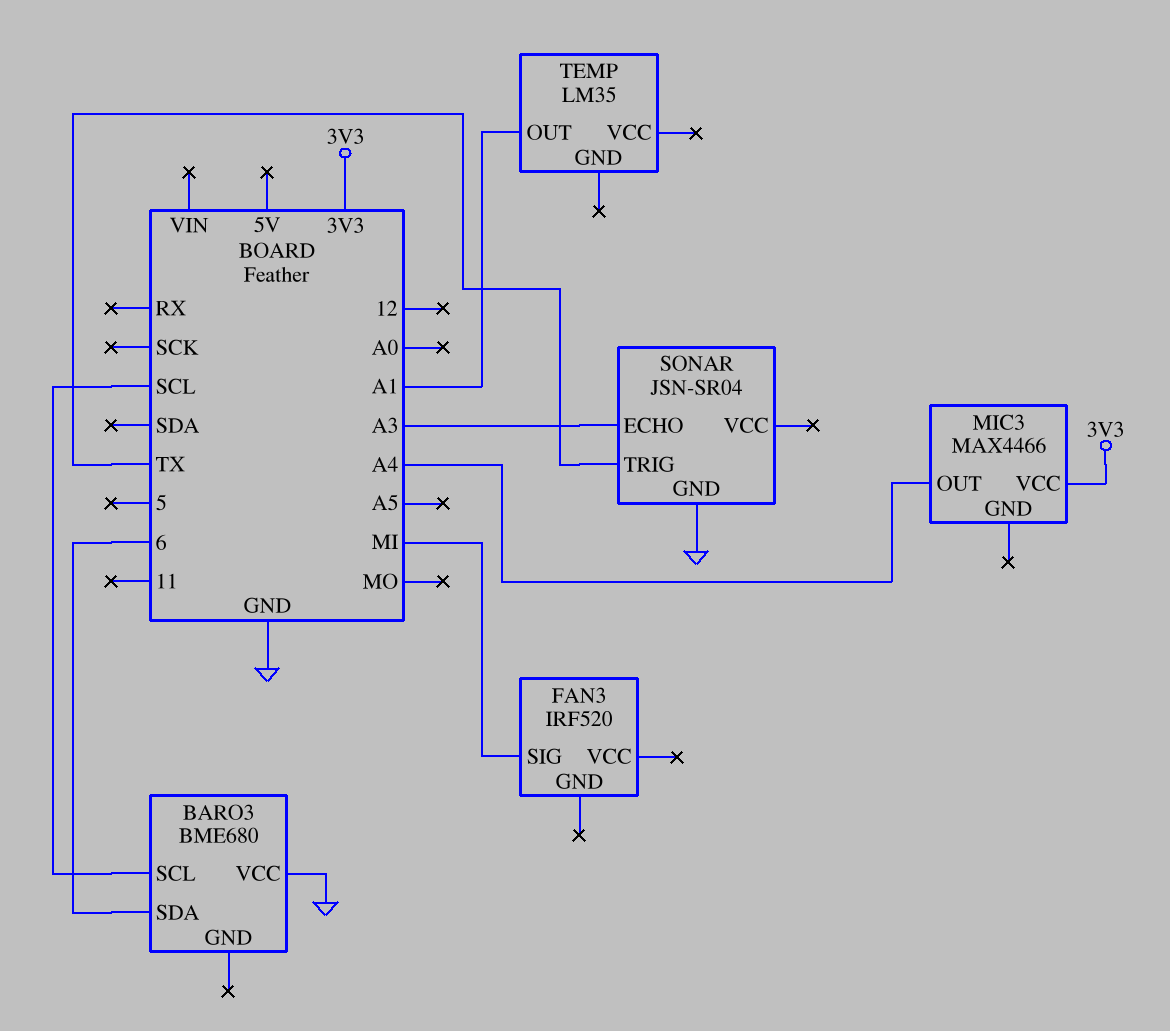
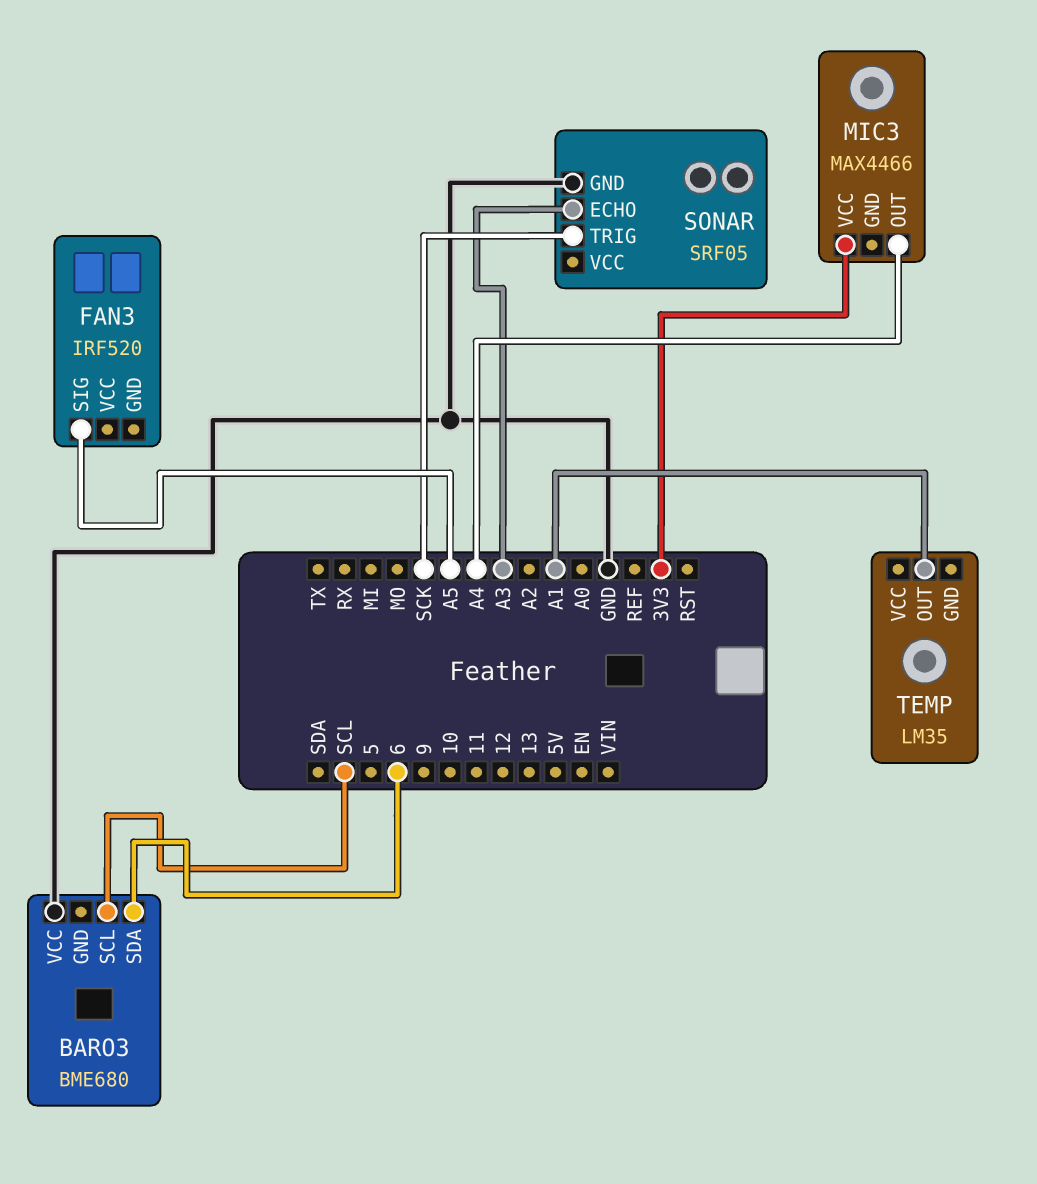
FAN3 pin SIG: MI -> A5
SONAR: JSN-SR04 -> SRF05
SONAR pin TRIG: TX -> SCK

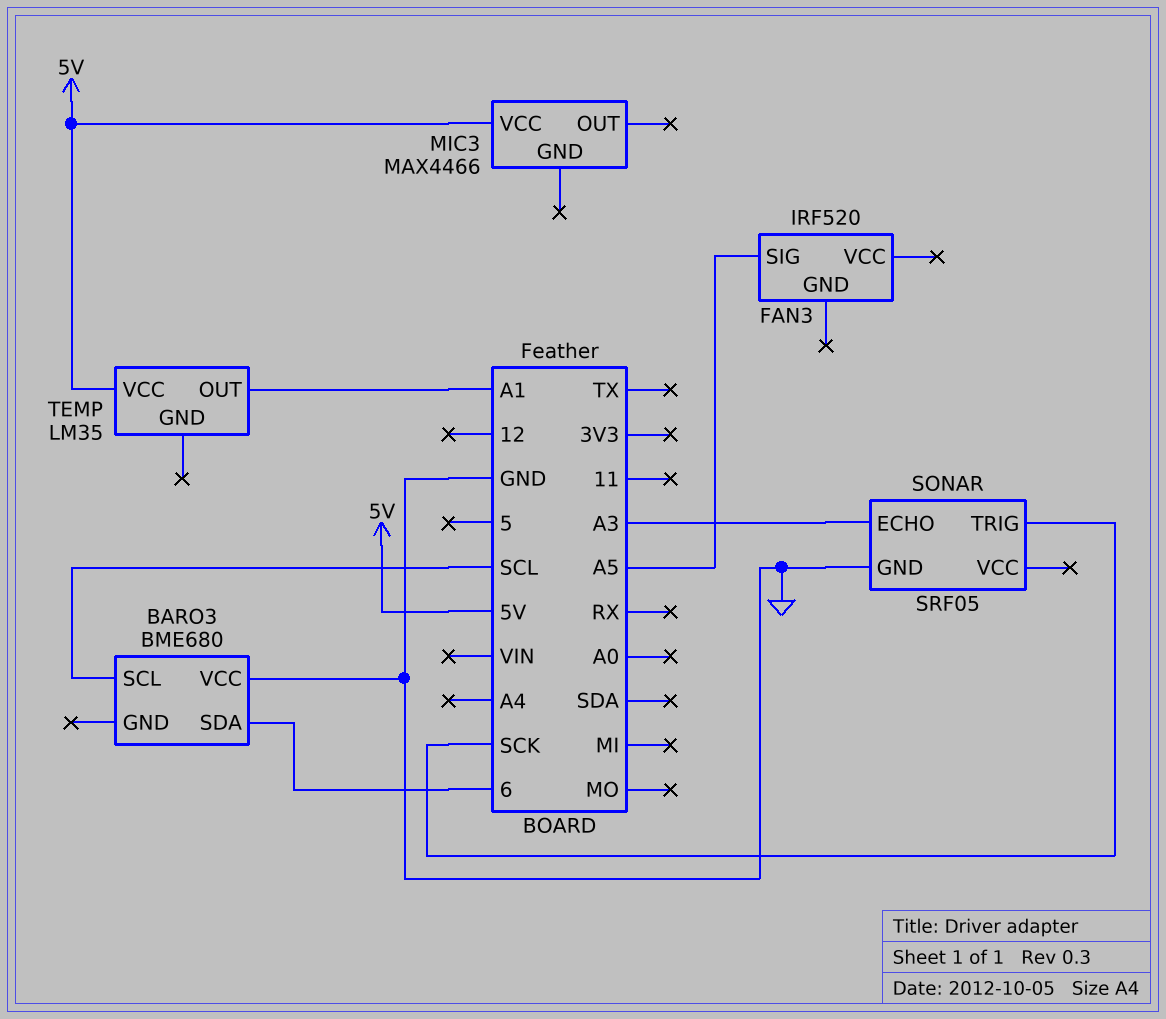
MIC3 pin OUT: A4 -> none
MIC3 pin VCC: 3V3 -> 5V
TEMP pin VCC: none -> 5V

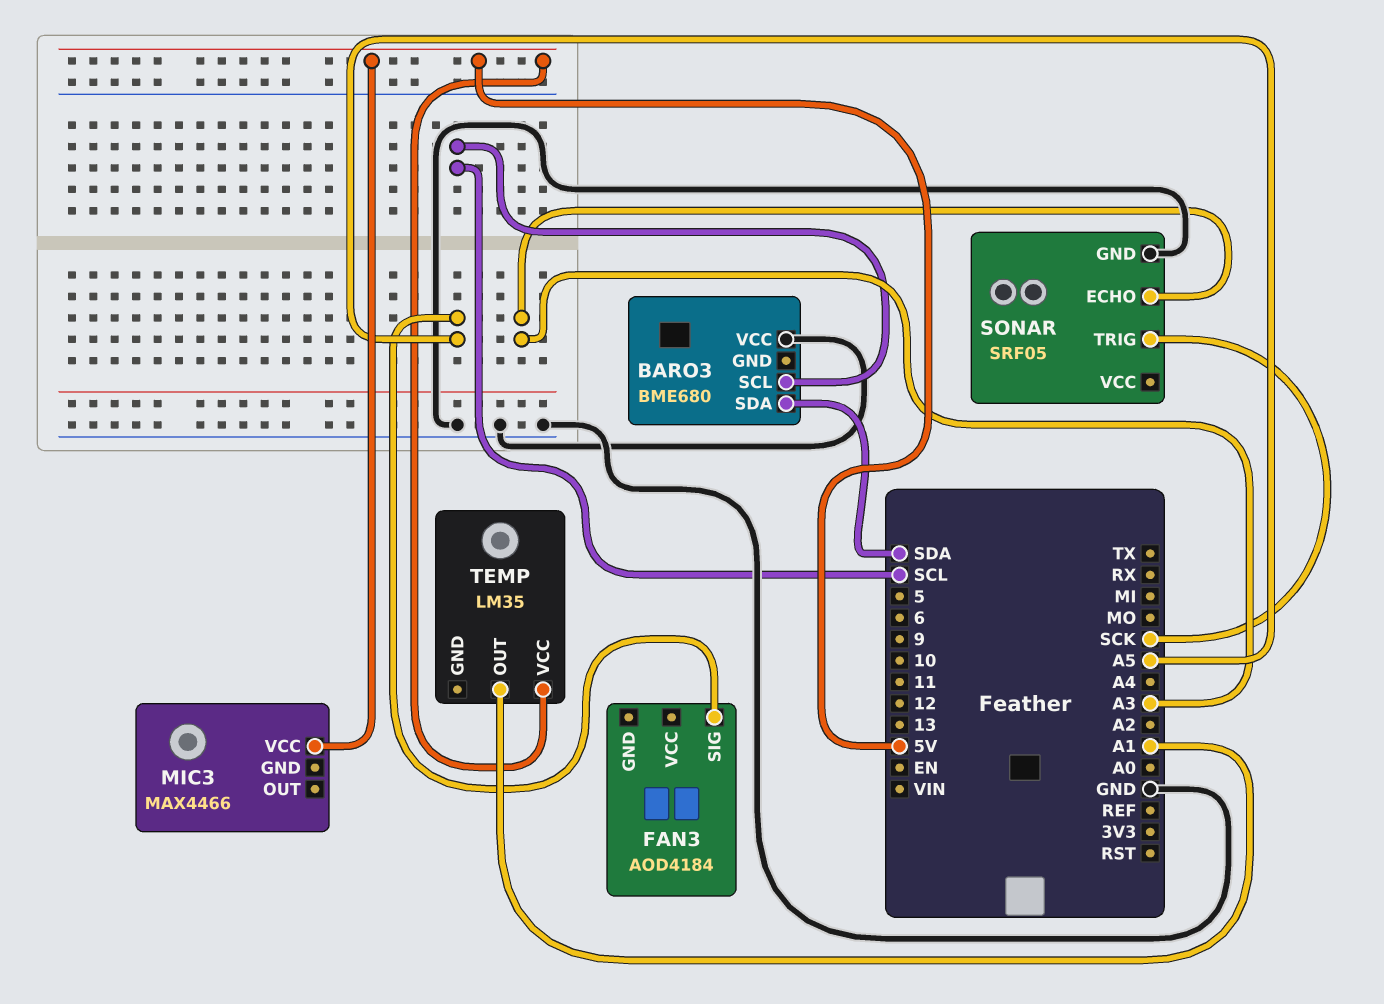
BARO3 pin SDA: 6 -> SDA
FAN3: IRF520 -> AOD4184

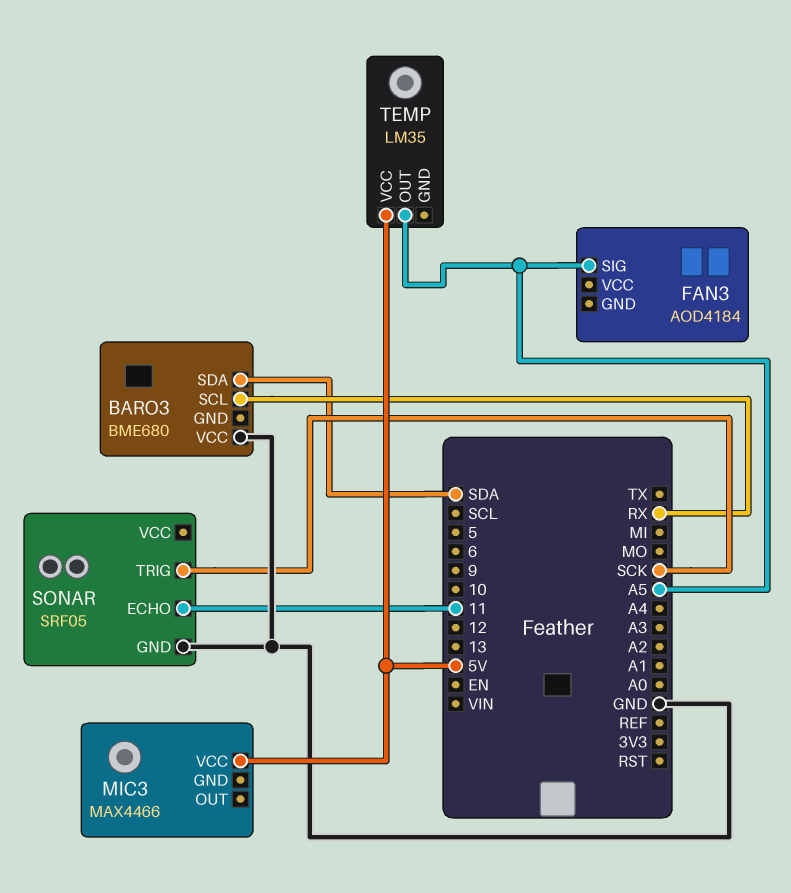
BARO3 pin SCL: SCL -> RX
SONAR pin ECHO: A3 -> 11
TEMP pin OUT: A1 -> A5

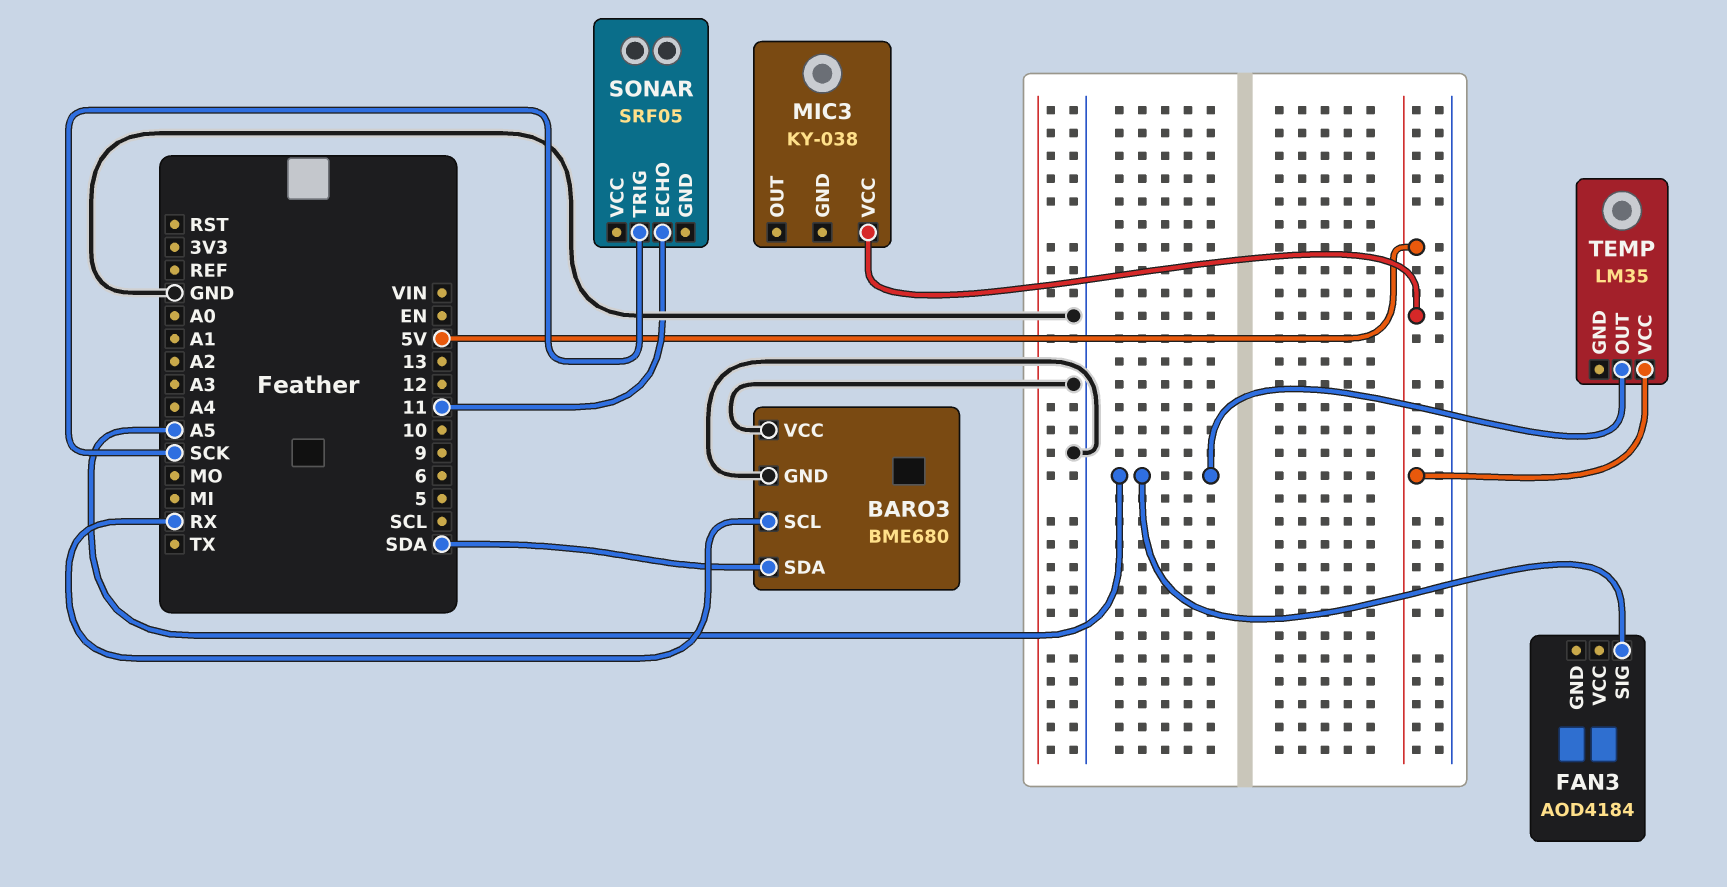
BARO3 pin GND: none -> GND
MIC3: MAX4466 -> KY-038
SONAR pin GND: GND -> none

